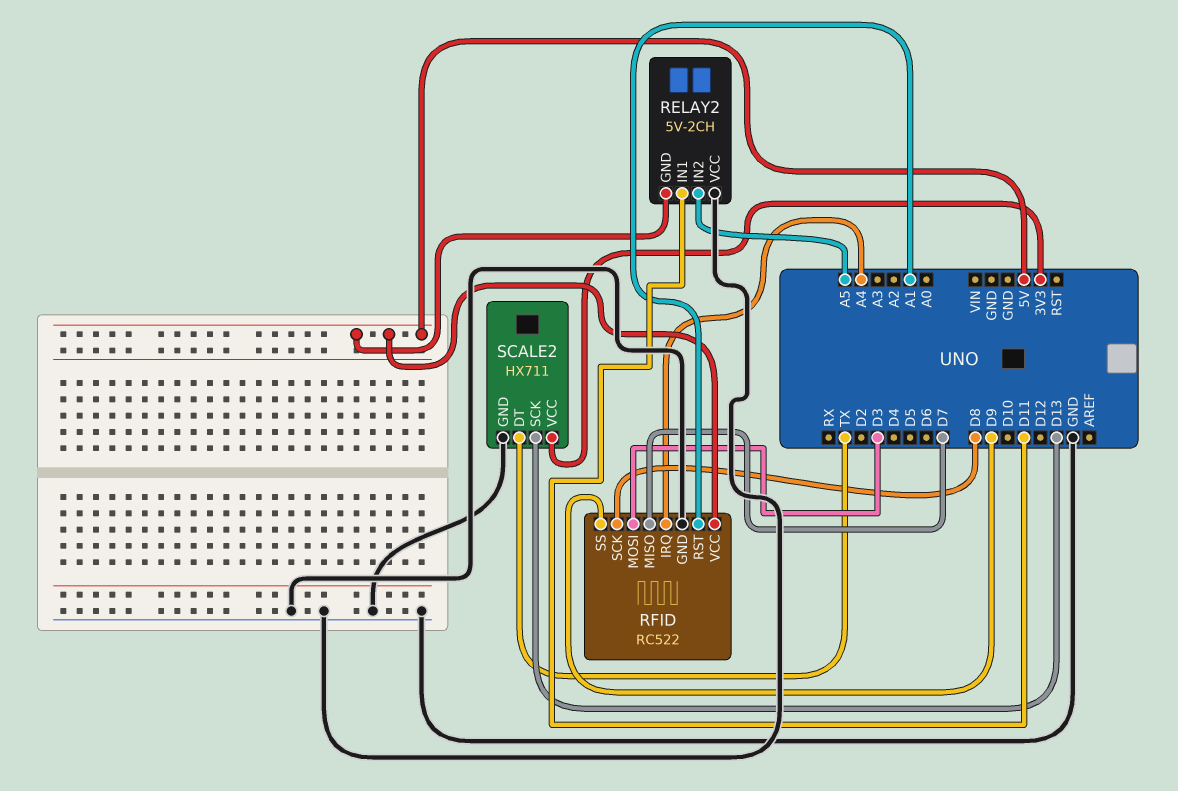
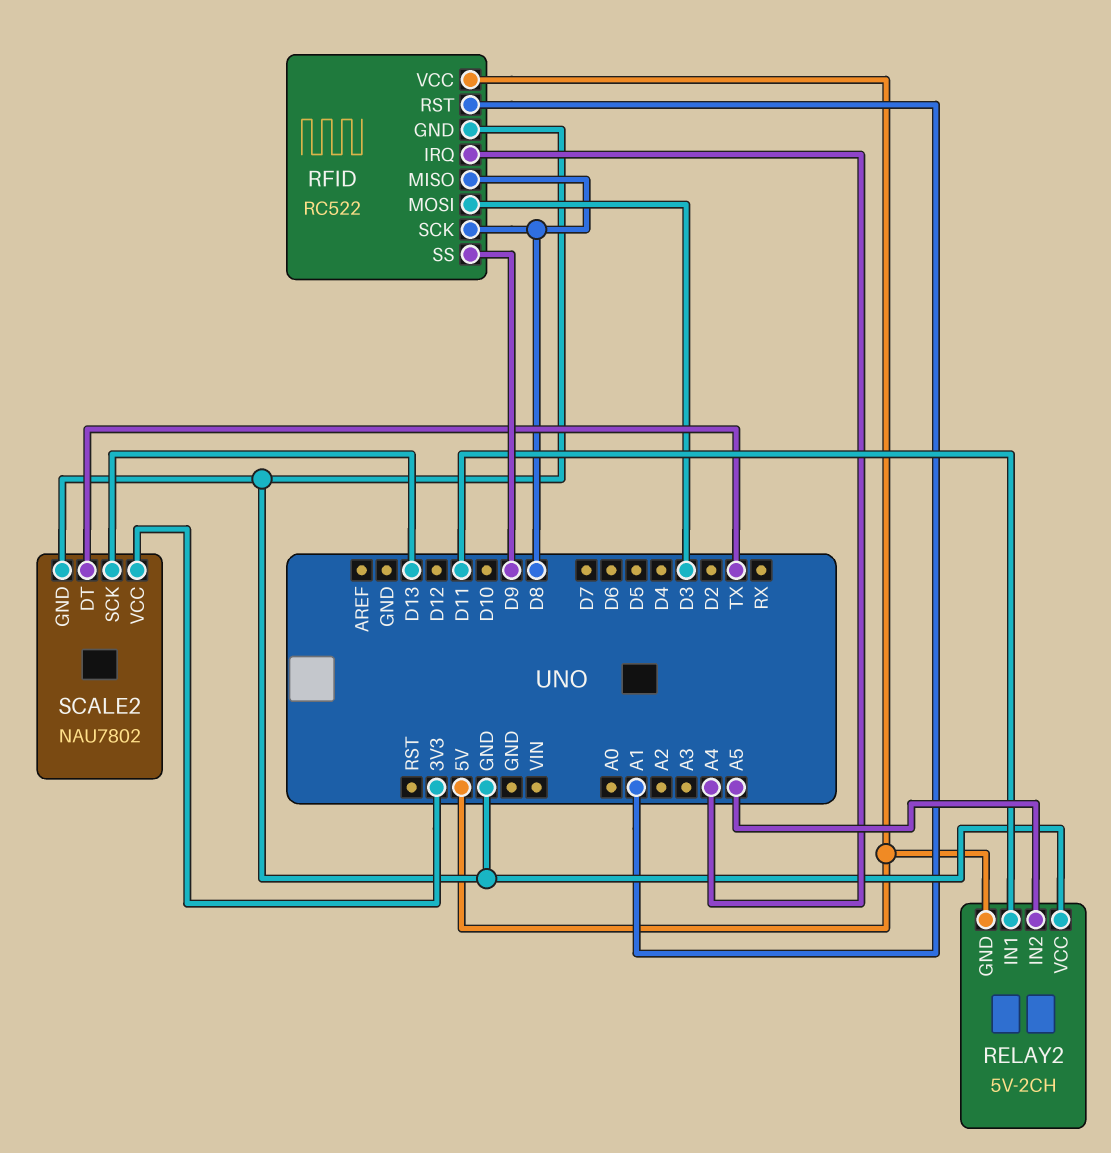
RFID pin MISO: D7 -> D8
SCALE2: HX711 -> NAU7802

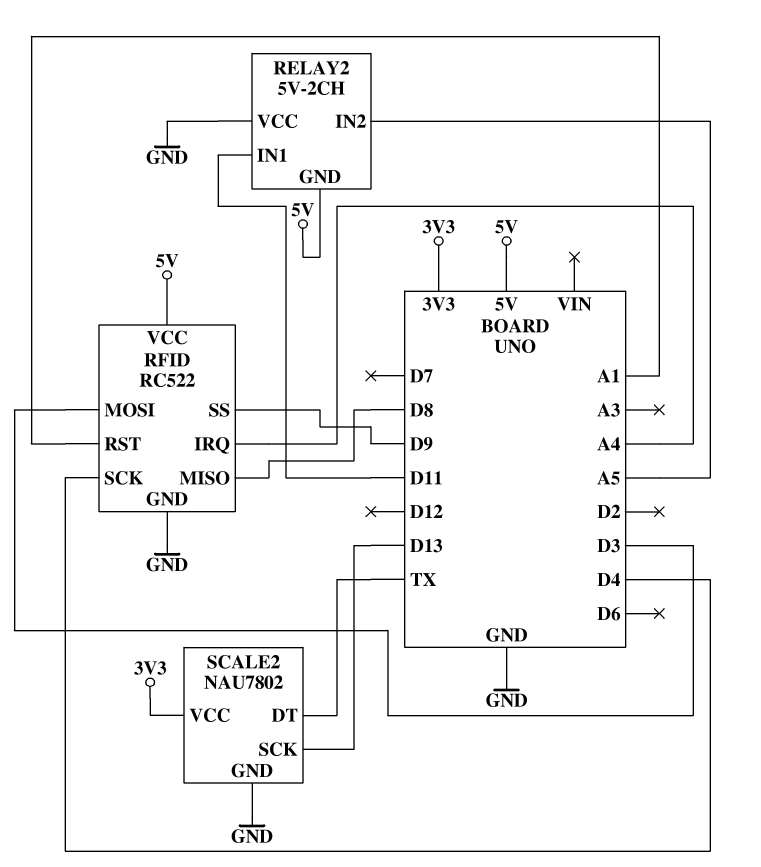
RFID pin SCK: D8 -> D4

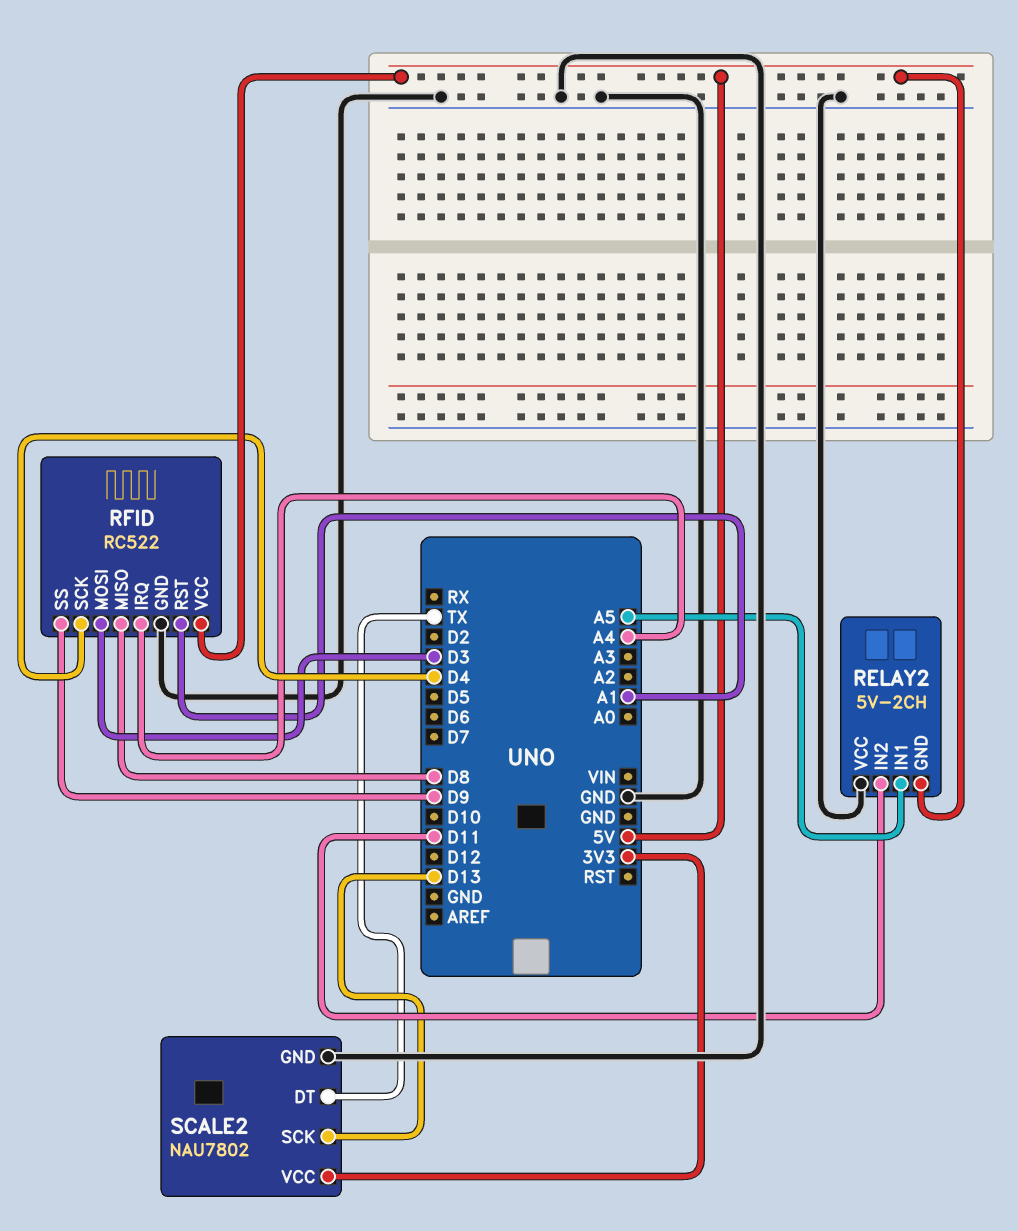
RELAY2 pin IN1: D11 -> A5
RELAY2 pin IN2: A5 -> D11

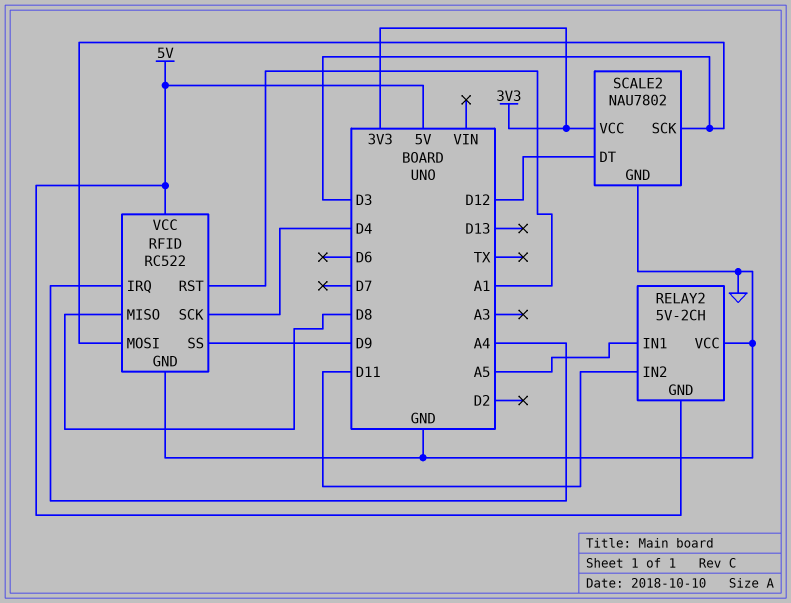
SCALE2 pin DT: TX -> D12
SCALE2 pin SCK: D13 -> D3

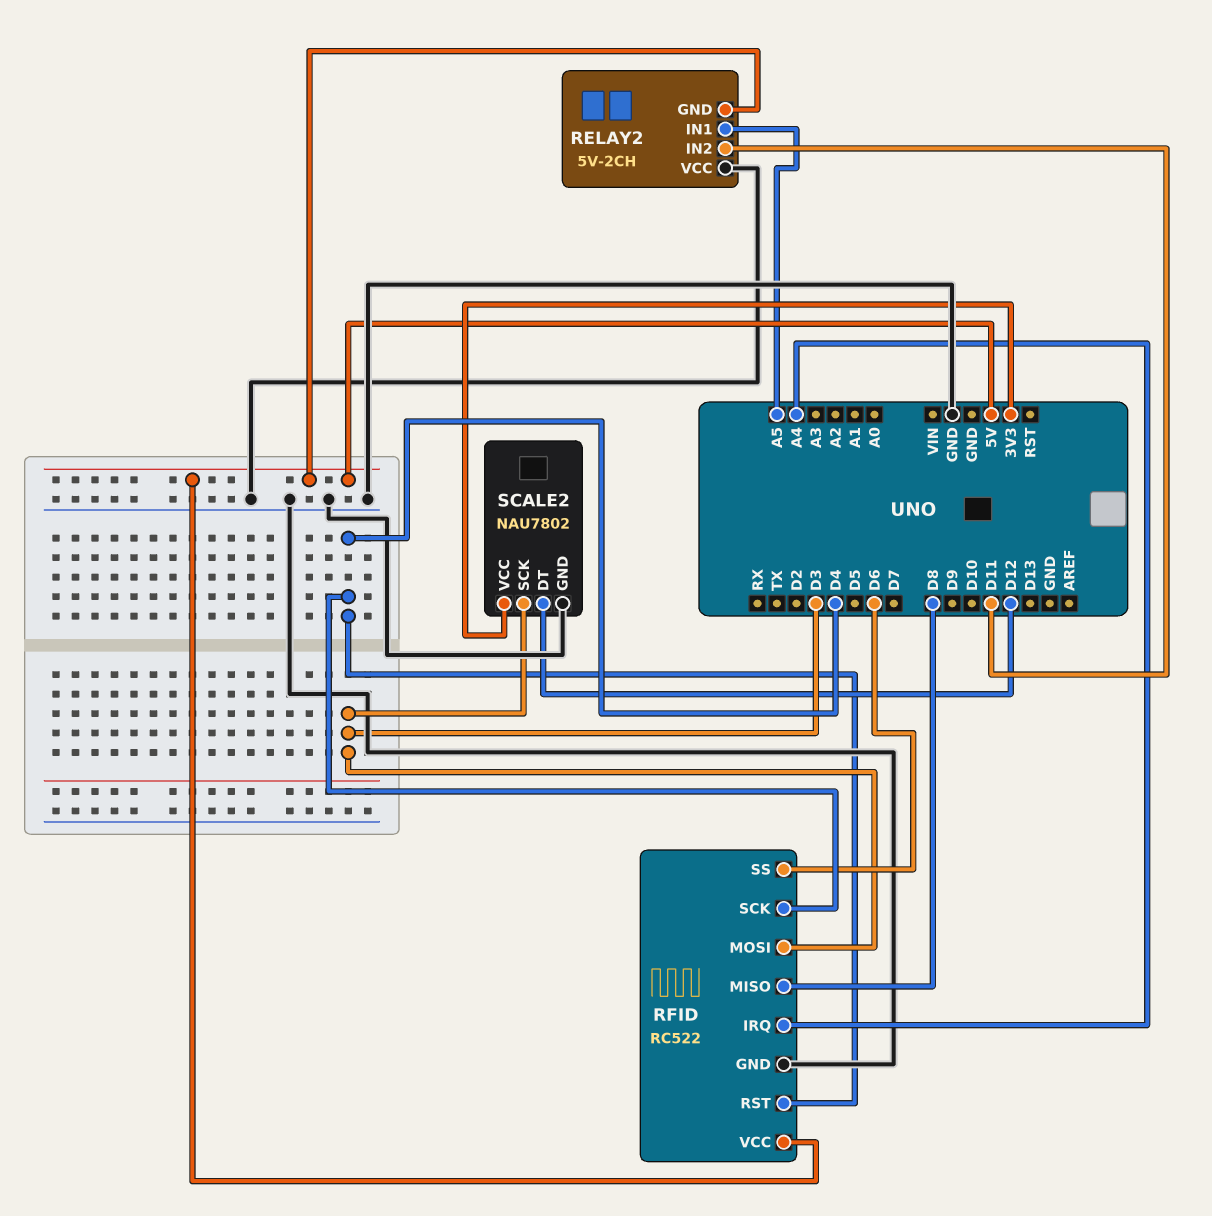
RFID pin RST: A1 -> D4
RFID pin SS: D9 -> D6

